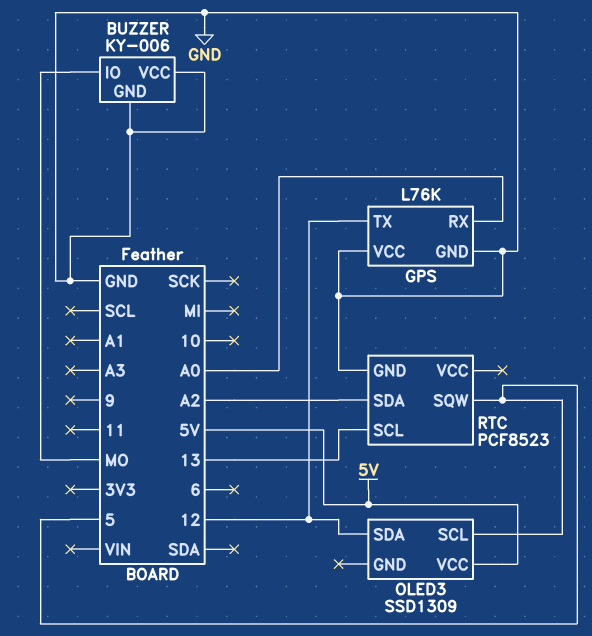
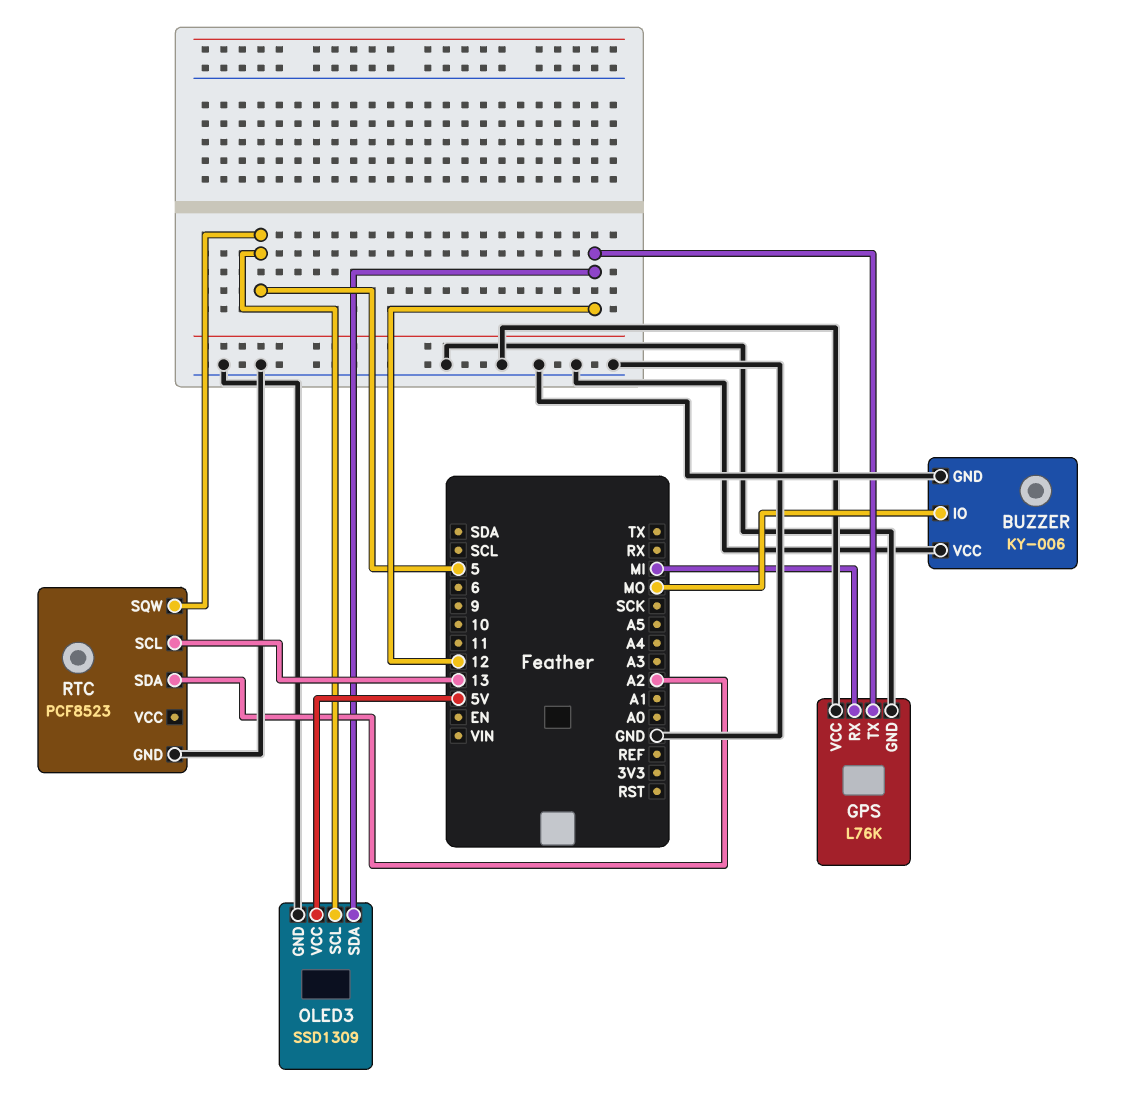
GPS pin RX: A0 -> MI
OLED3 pin GND: none -> GND

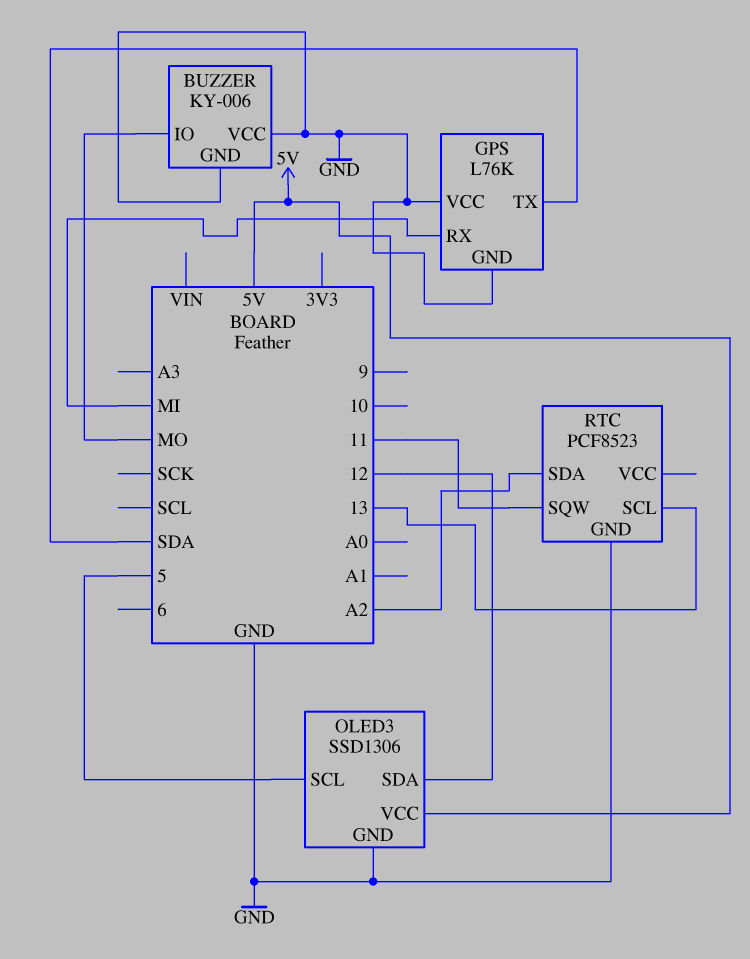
GPS pin TX: 12 -> SDA
OLED3: SSD1309 -> SSD1306
RTC pin SQW: 5 -> 11

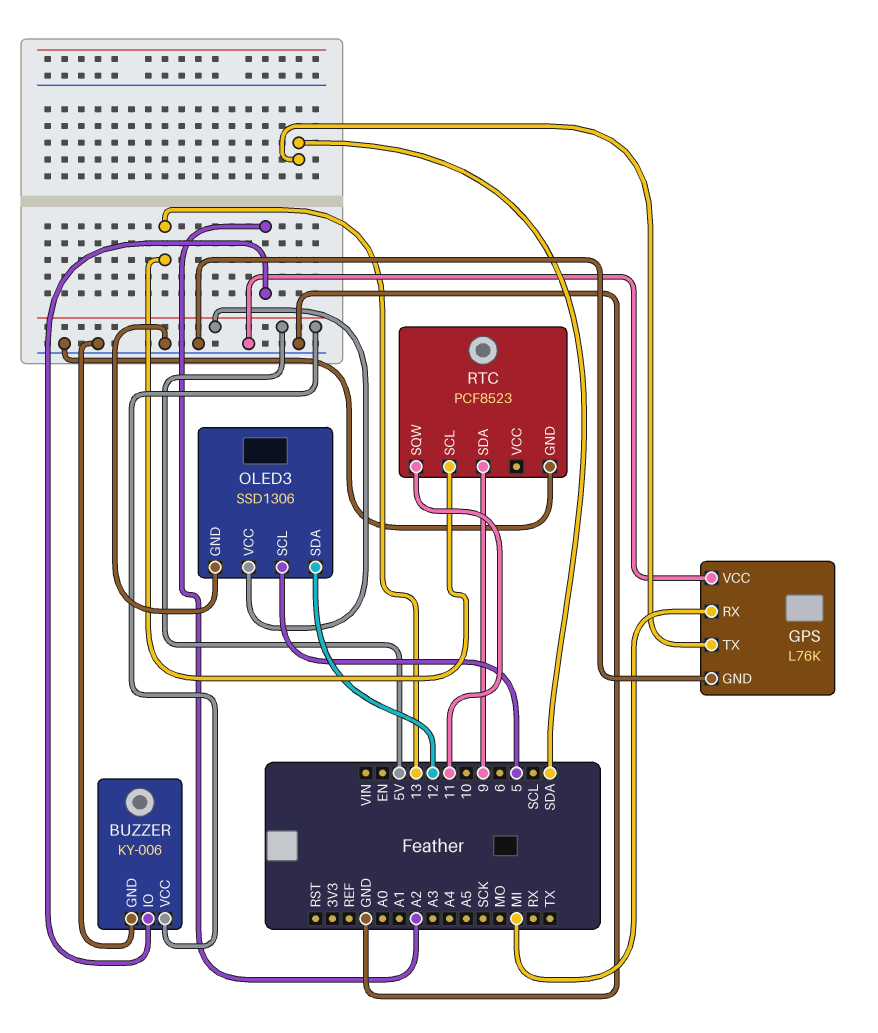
BUZZER pin IO: MO -> A2
BUZZER pin VCC: GND -> 5V
RTC pin SDA: A2 -> 9

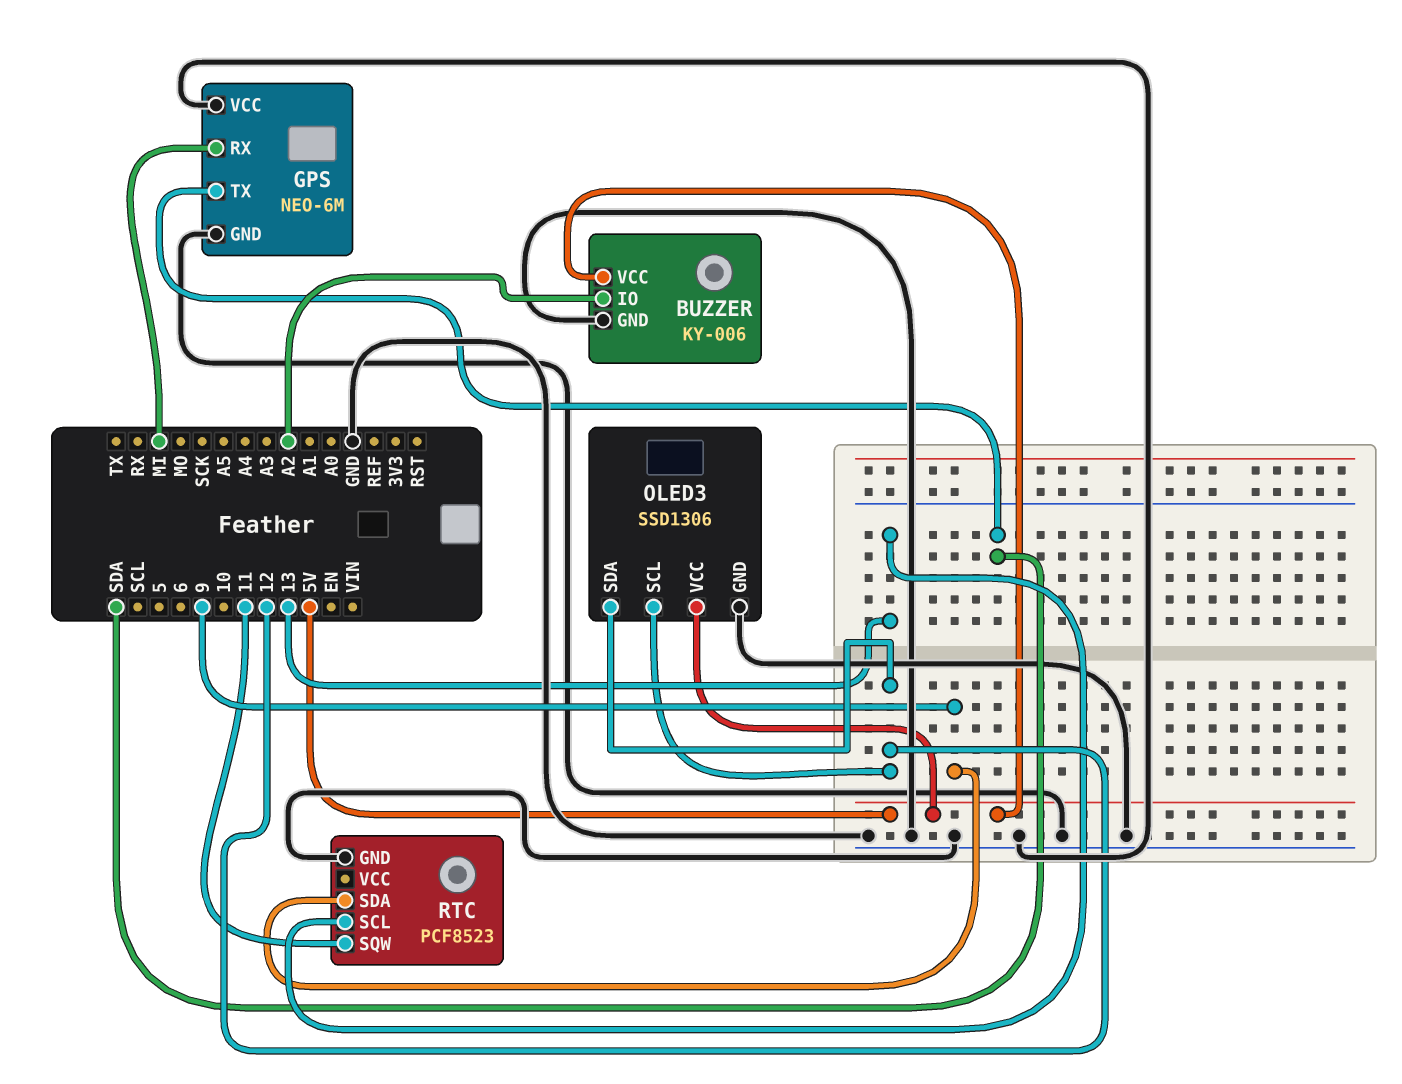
GPS: L76K -> NEO-6M
OLED3 pin SCL: 5 -> 12

